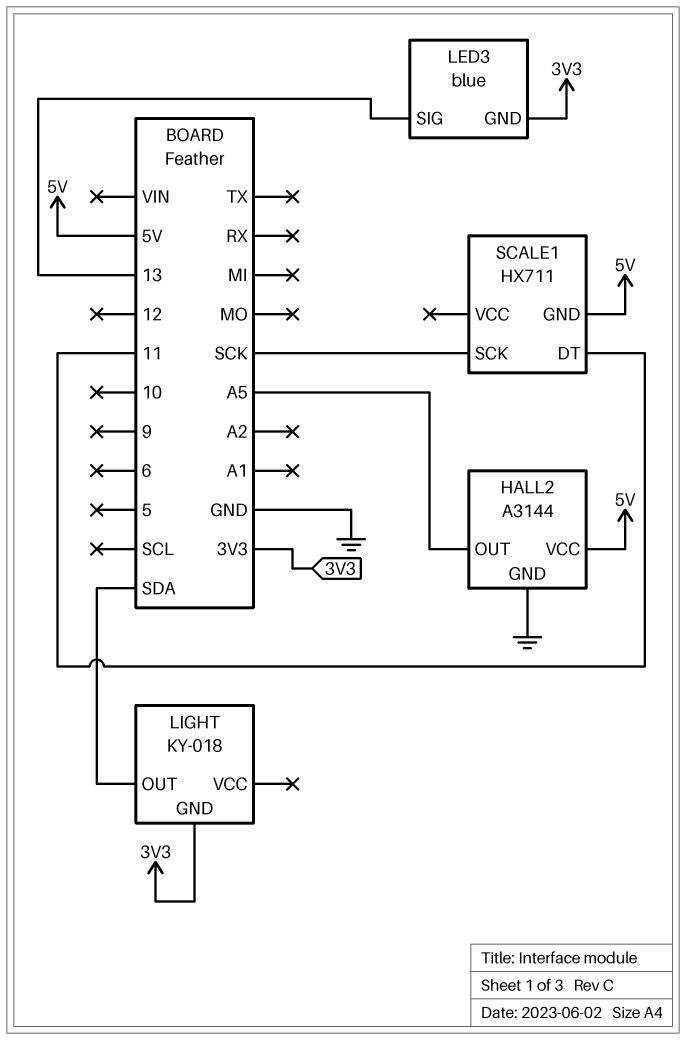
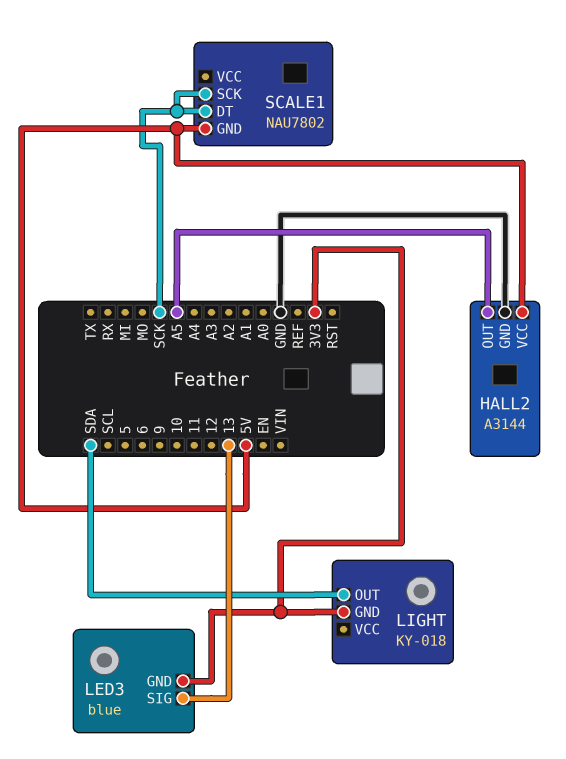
SCALE1: HX711 -> NAU7802
SCALE1 pin DT: 11 -> SCK

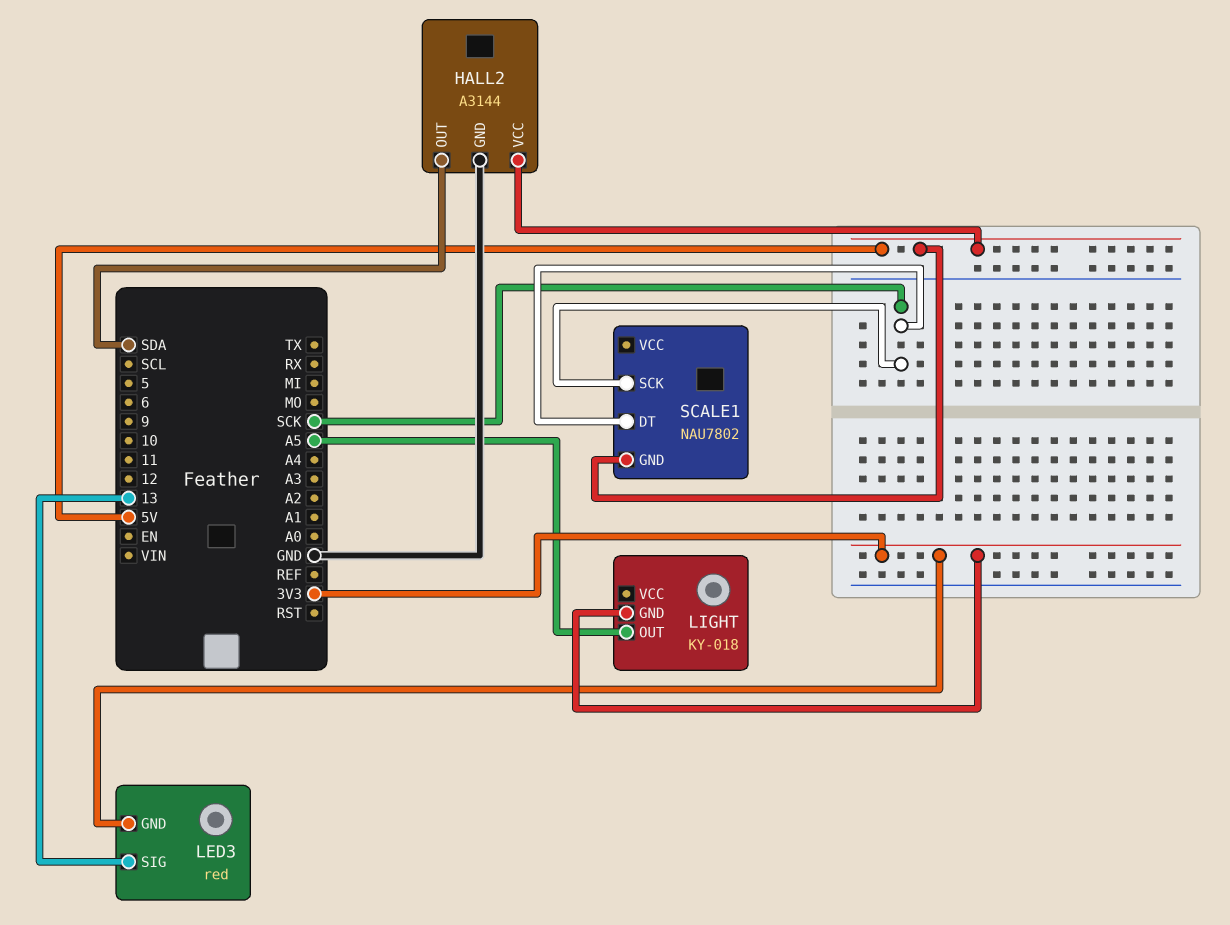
HALL2 pin OUT: A5 -> SDA
LED3: blue -> red
LIGHT pin OUT: SDA -> A5

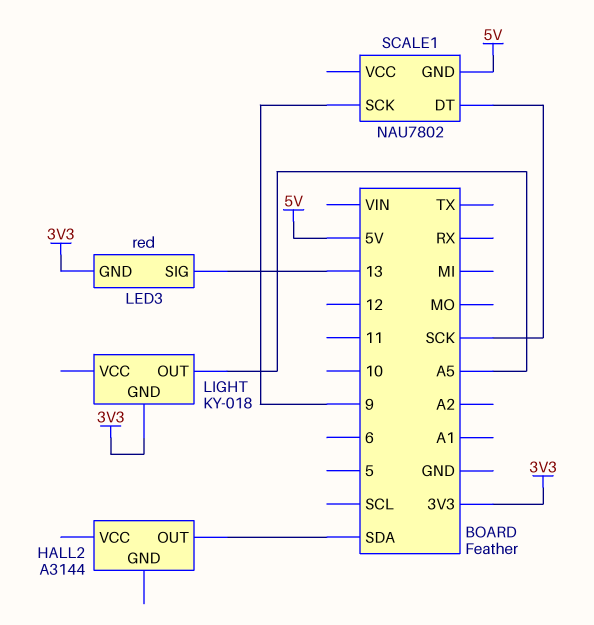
HALL2 pin GND: GND -> none
HALL2 pin VCC: 5V -> none
SCALE1 pin SCK: SCK -> 9

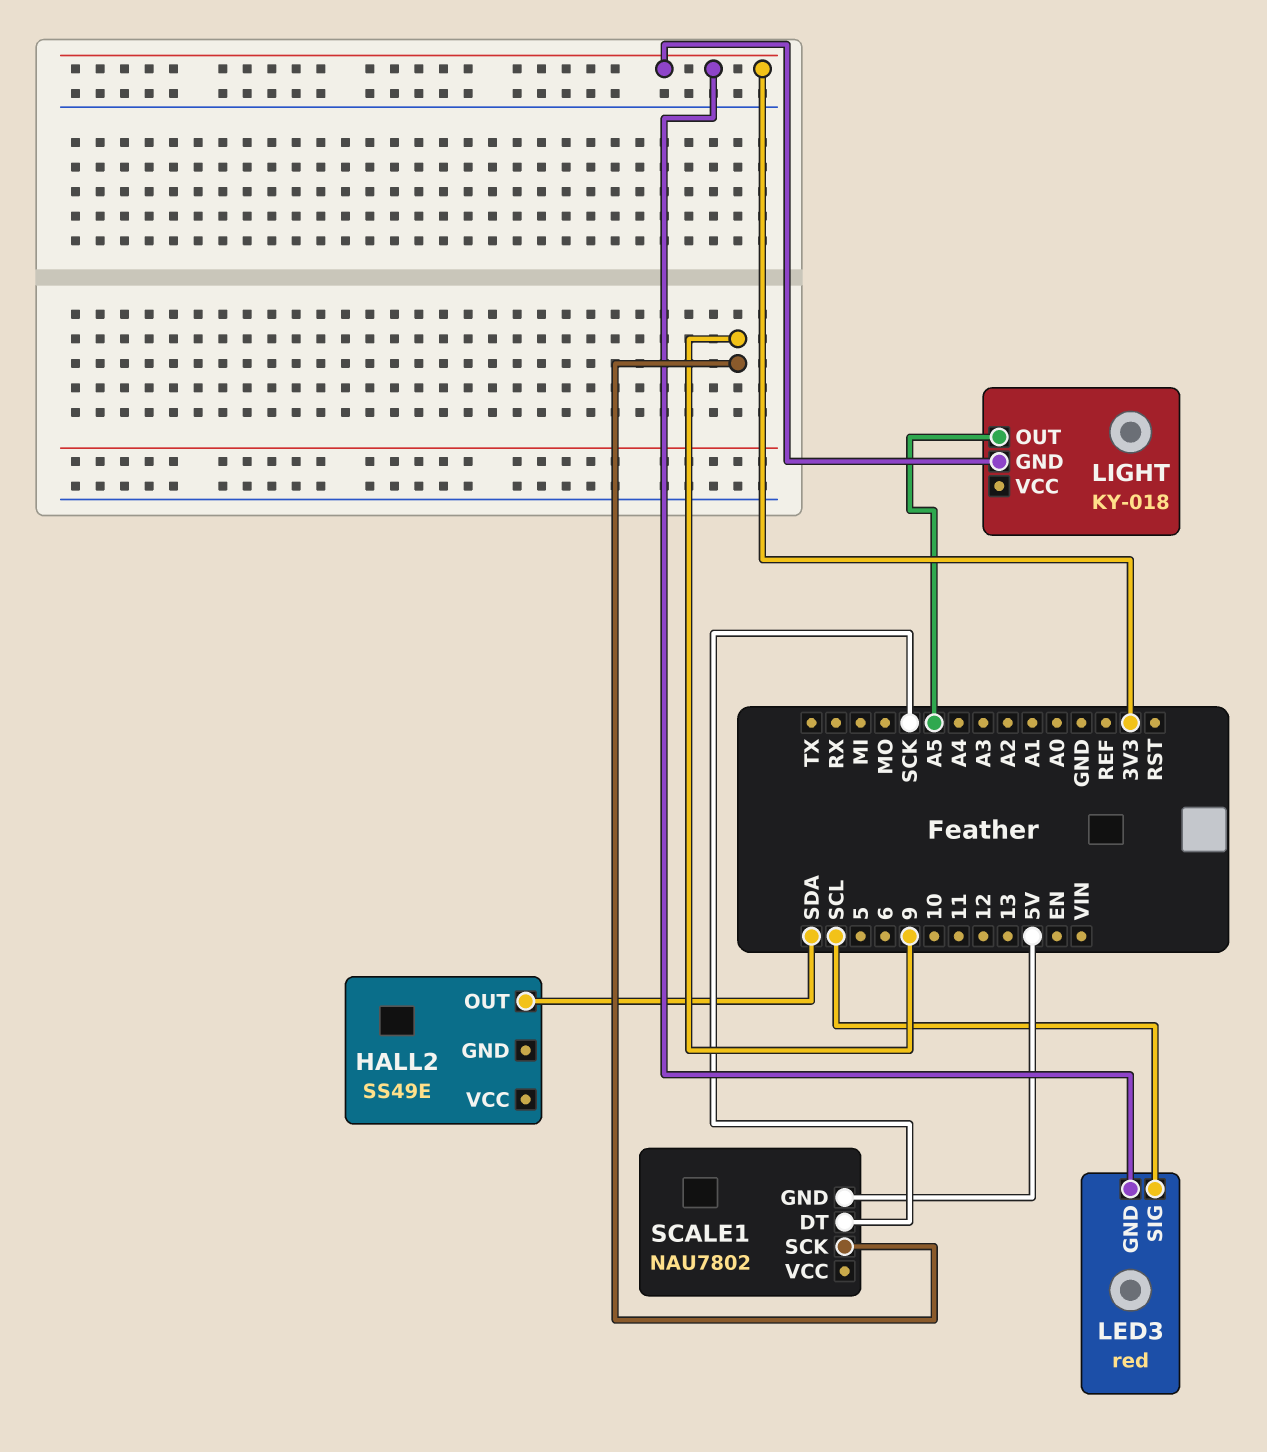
HALL2: A3144 -> SS49E
LED3 pin SIG: 13 -> SCL

